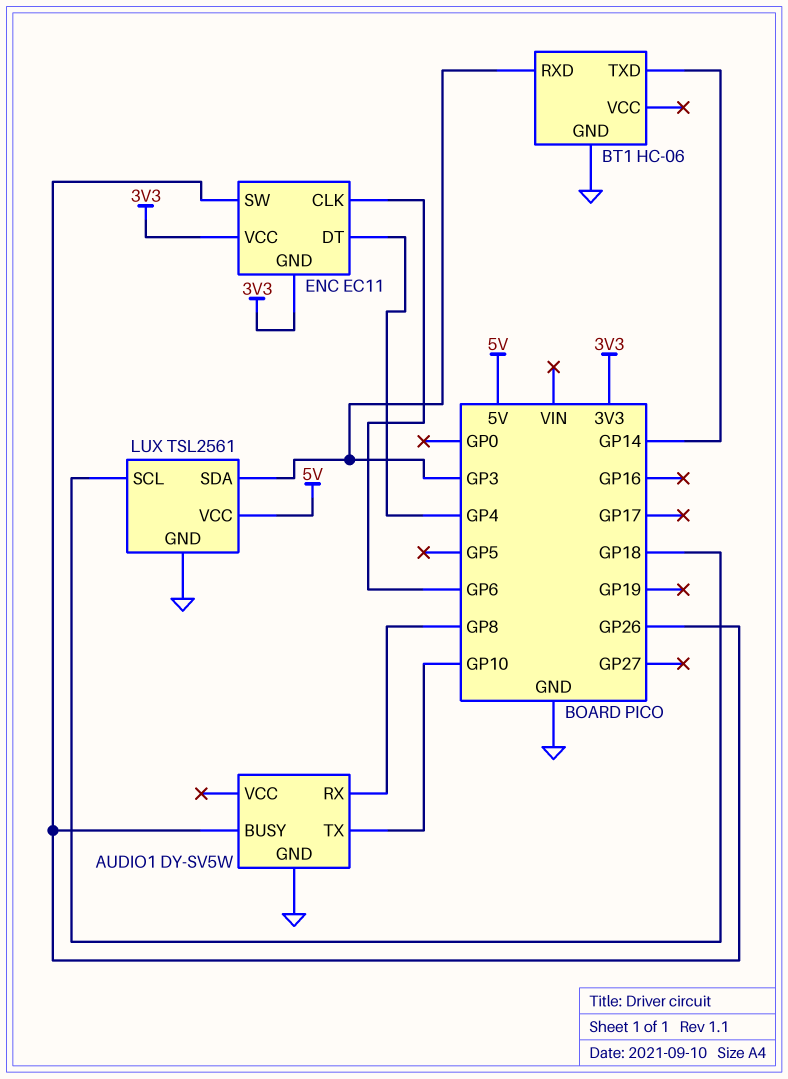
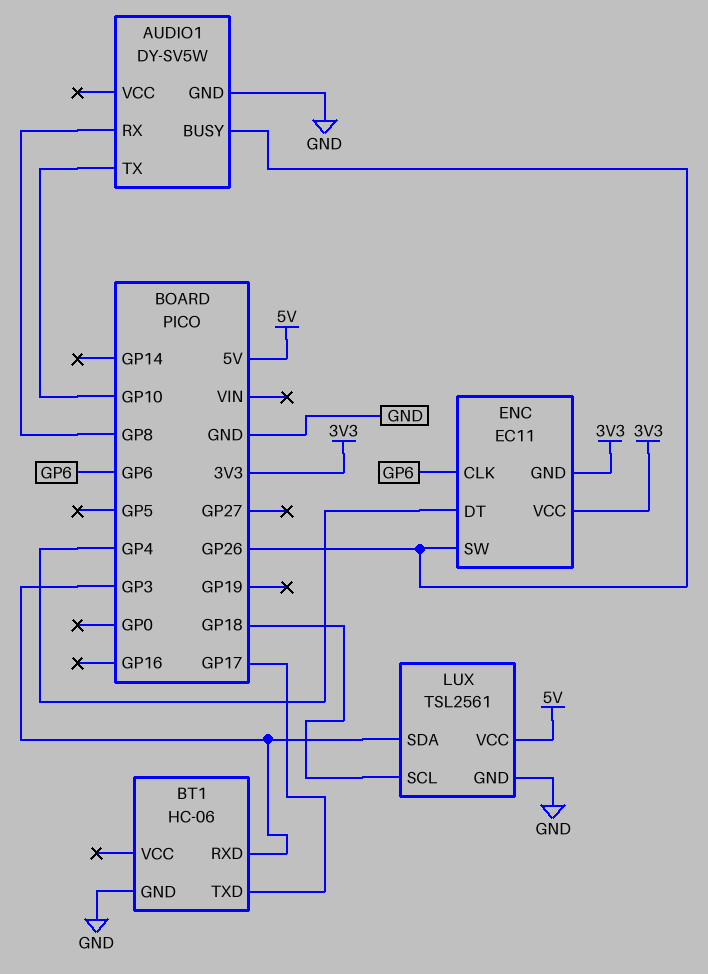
BT1 pin TXD: GP14 -> GP17

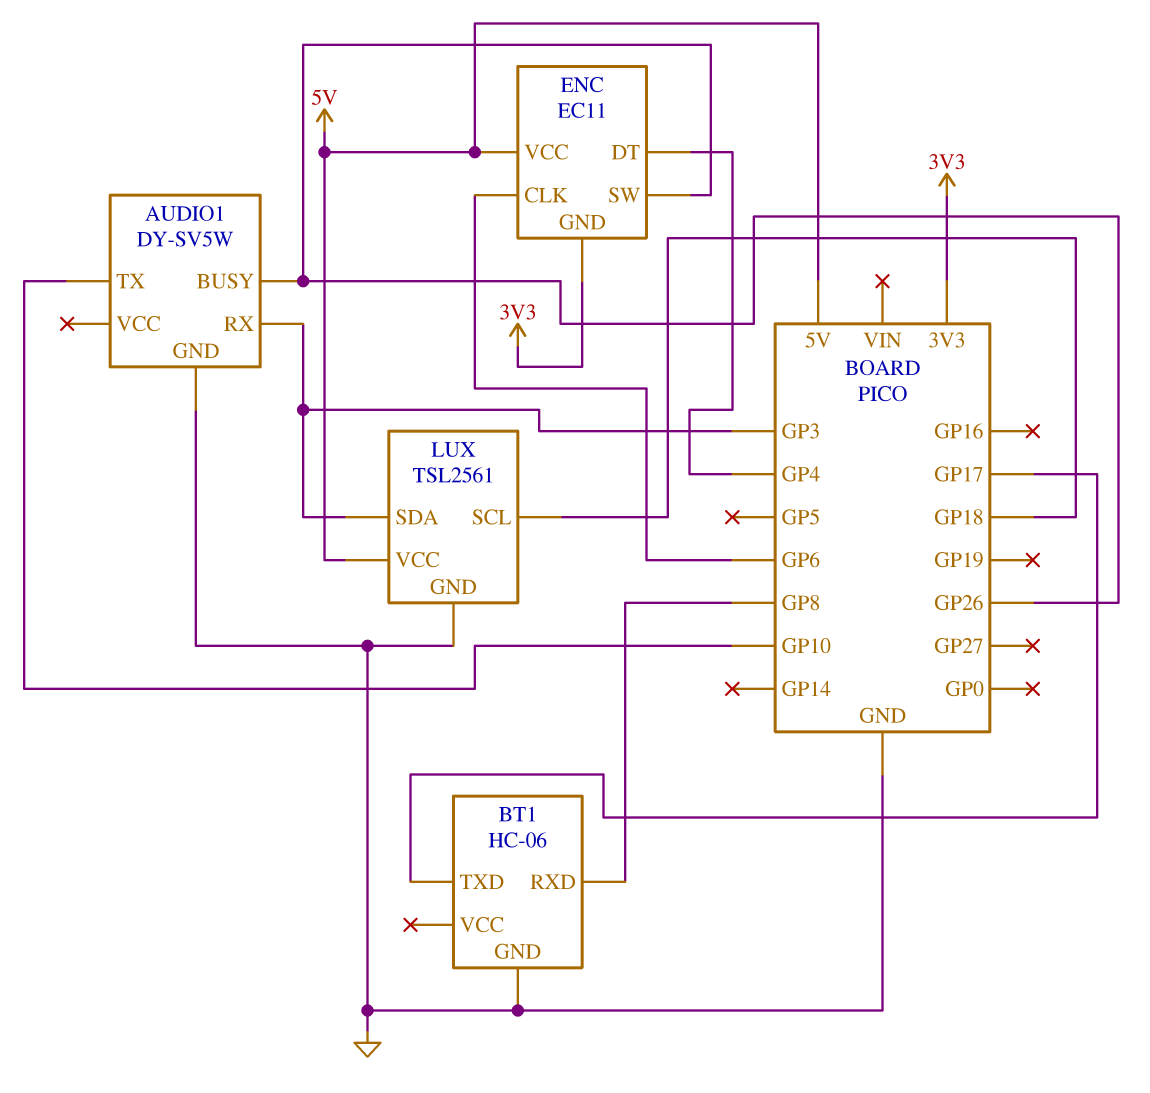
AUDIO1 pin RX: GP8 -> GP3
BT1 pin RXD: GP3 -> GP8
ENC pin VCC: 3V3 -> 5V

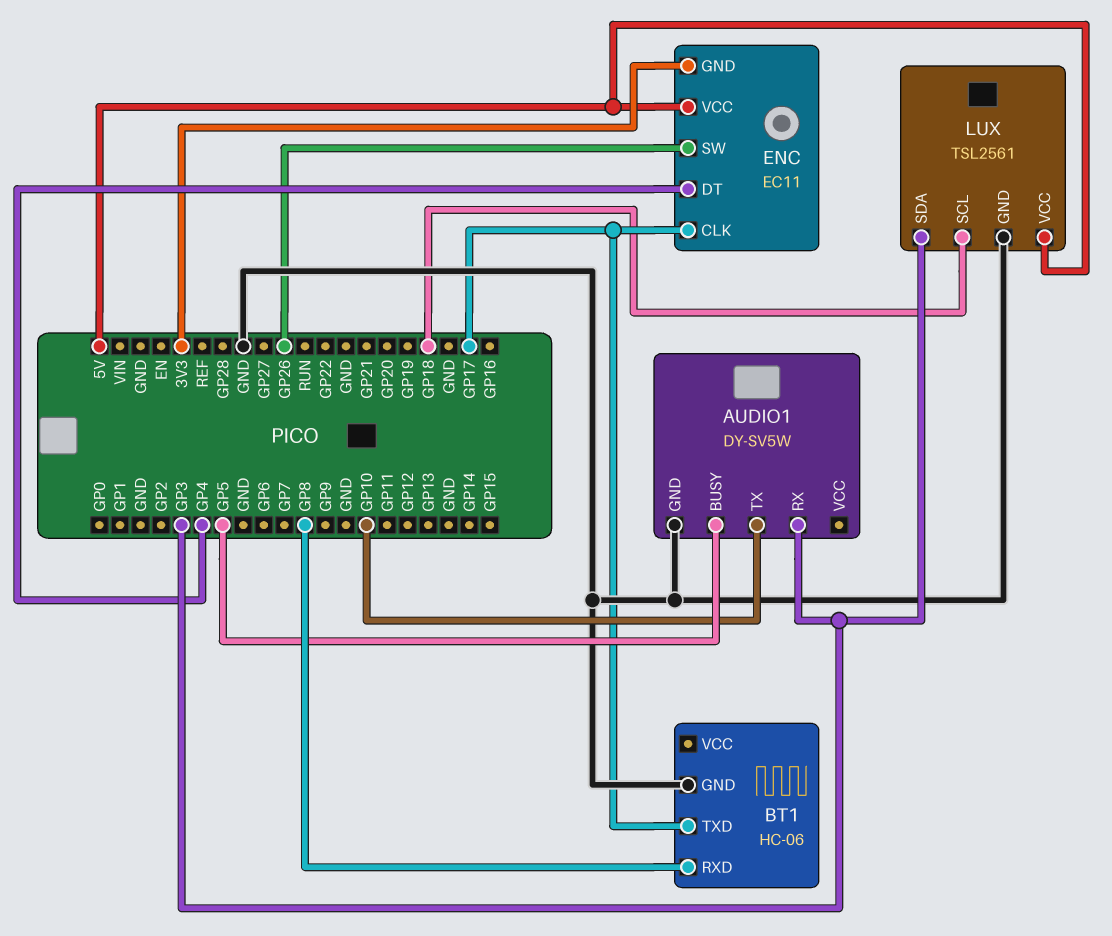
AUDIO1 pin BUSY: GP26 -> GP5
ENC pin CLK: GP6 -> GP17

